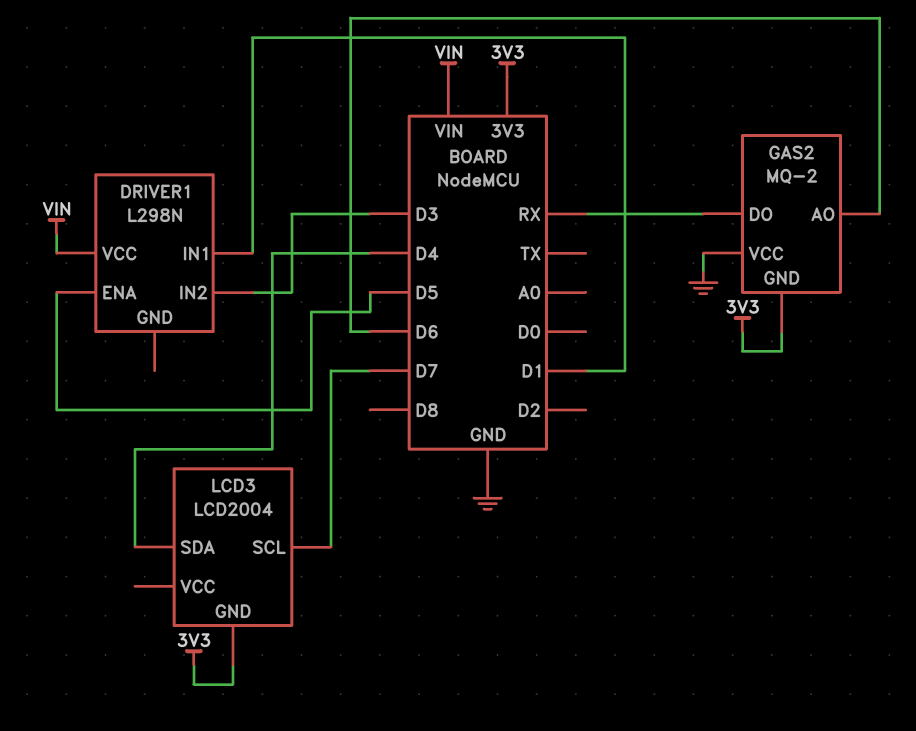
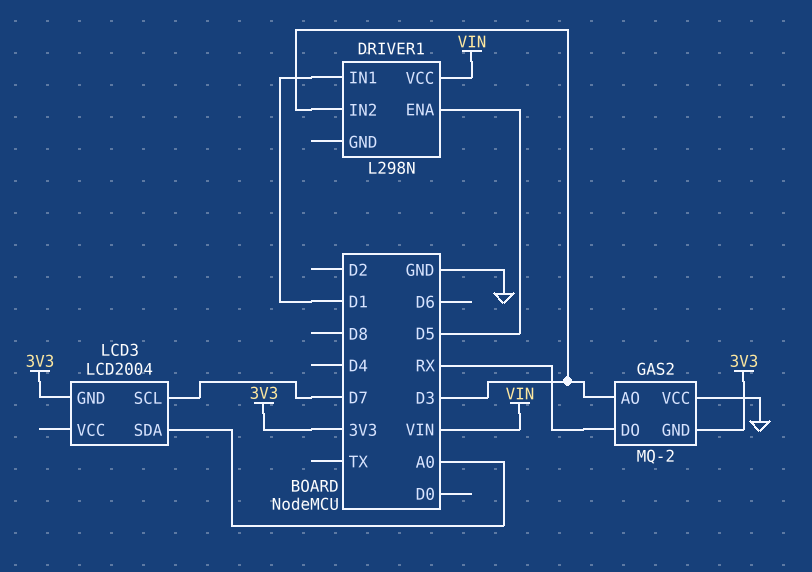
GAS2 pin AO: D6 -> D3
LCD3 pin SDA: D4 -> A0

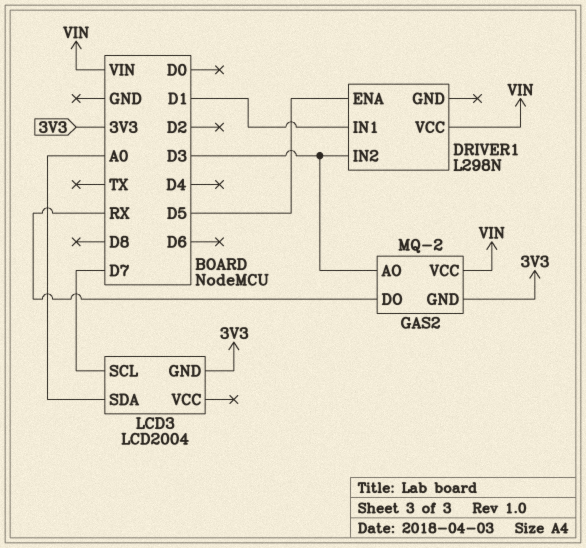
GAS2 pin VCC: GND -> VIN

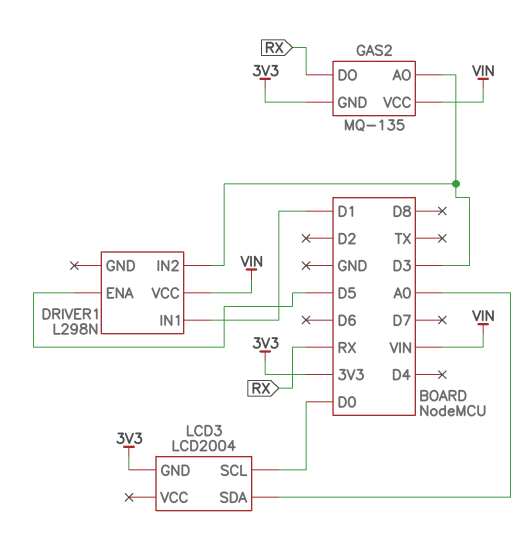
GAS2: MQ-2 -> MQ-135
LCD3 pin SCL: D7 -> D0

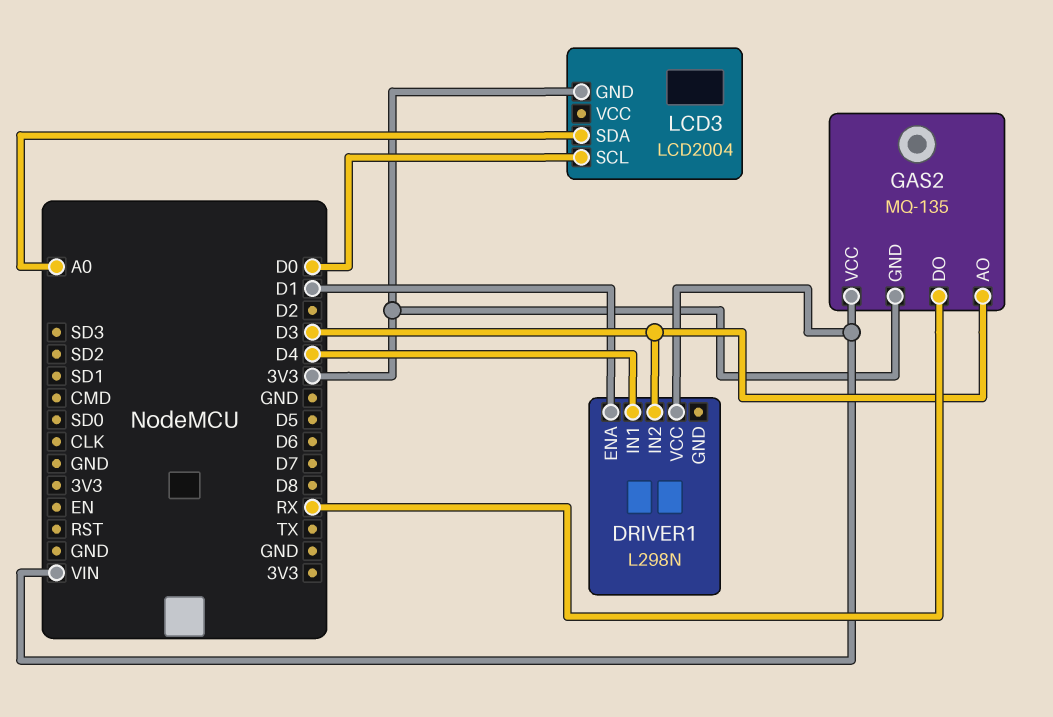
DRIVER1 pin ENA: D5 -> D1
DRIVER1 pin IN1: D1 -> D4

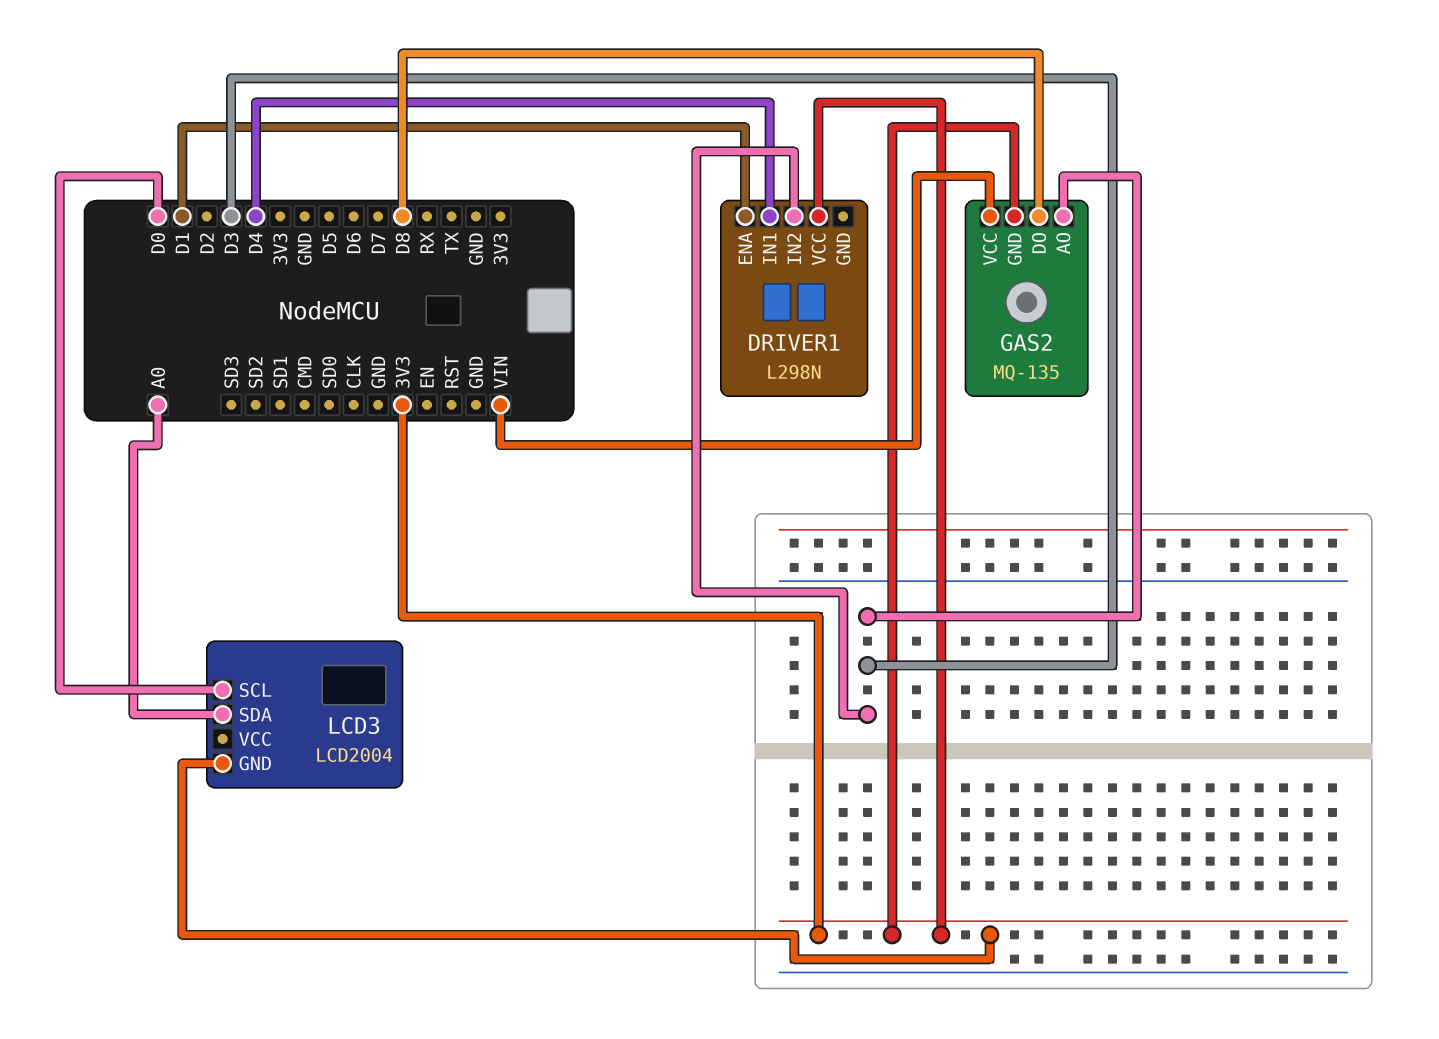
DRIVER1 pin VCC: VIN -> 3V3
GAS2 pin DO: RX -> D8

